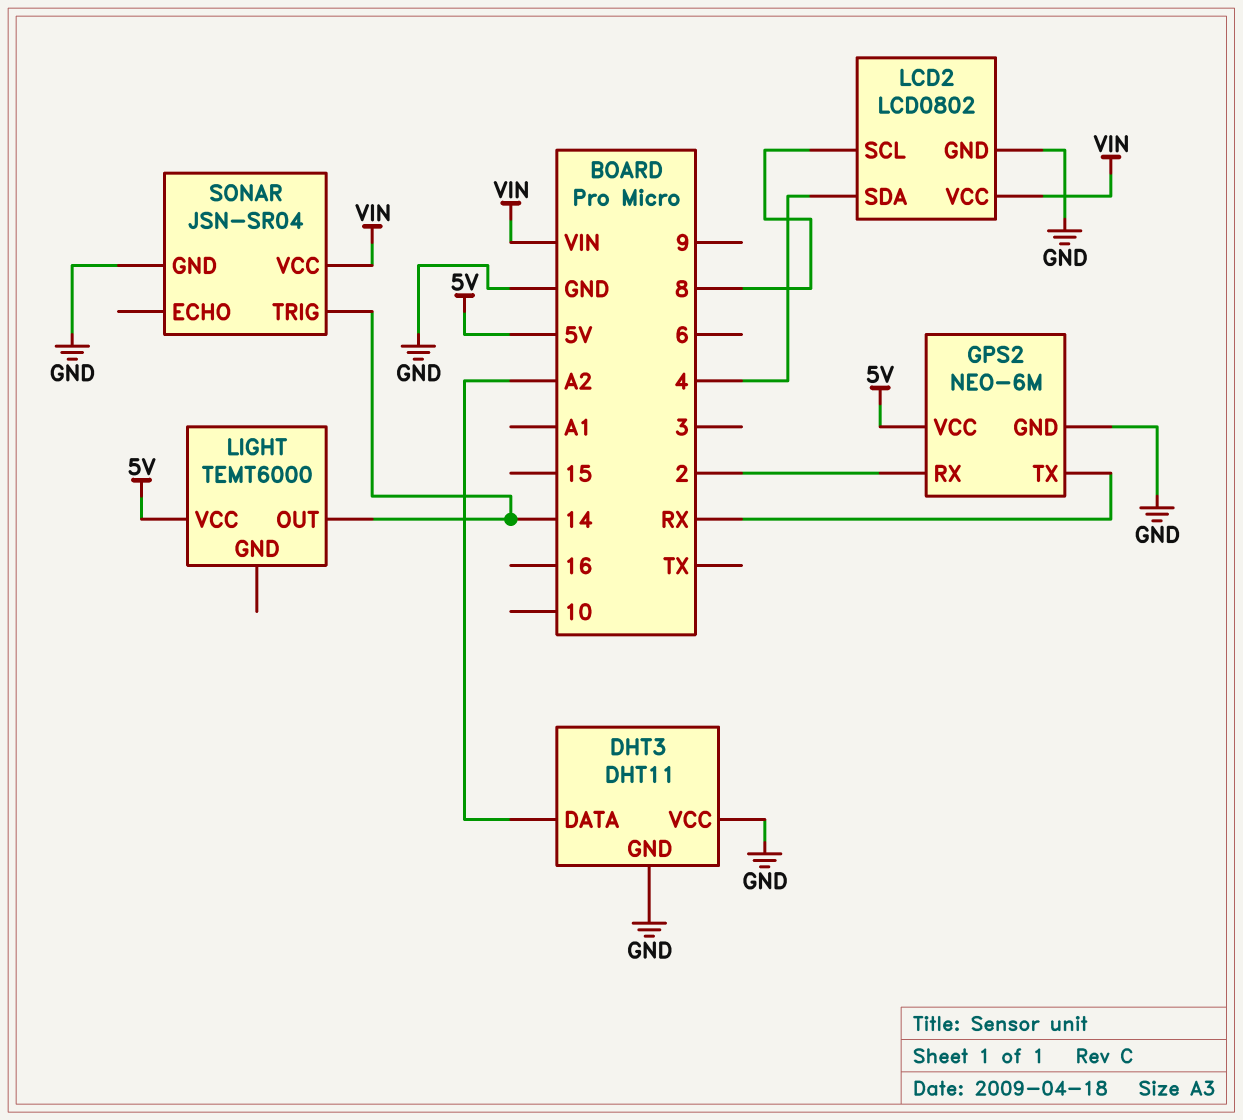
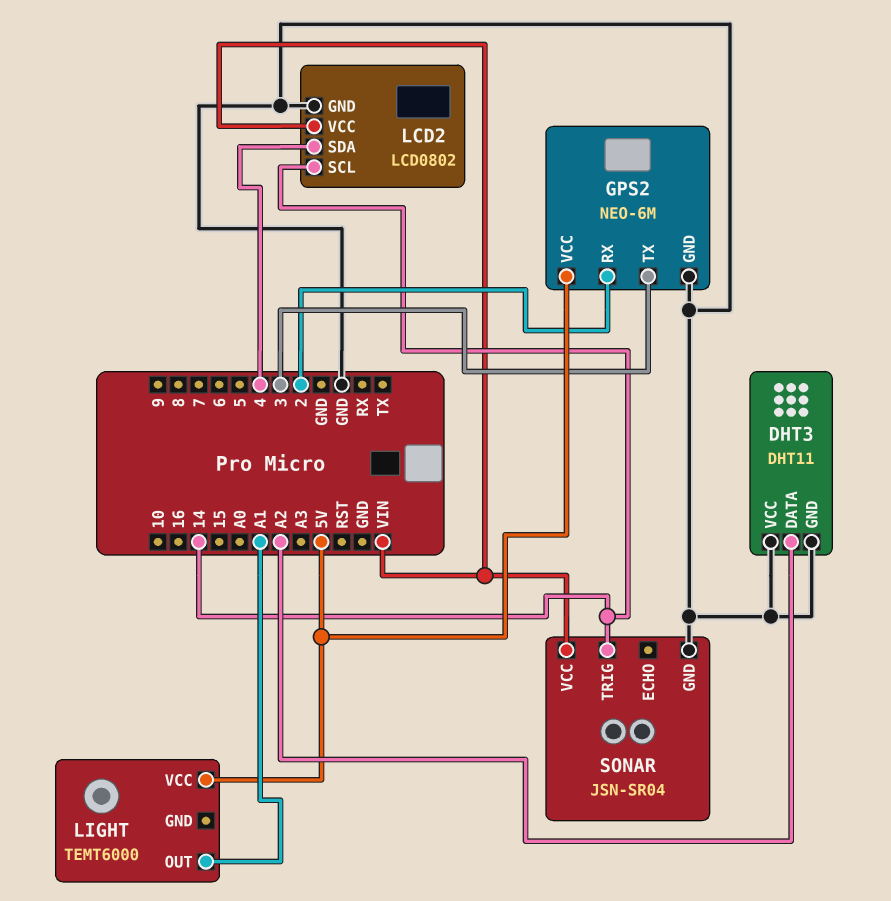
GPS2 pin TX: RX -> 3
LCD2 pin SCL: 8 -> 14
LIGHT pin OUT: 14 -> A1

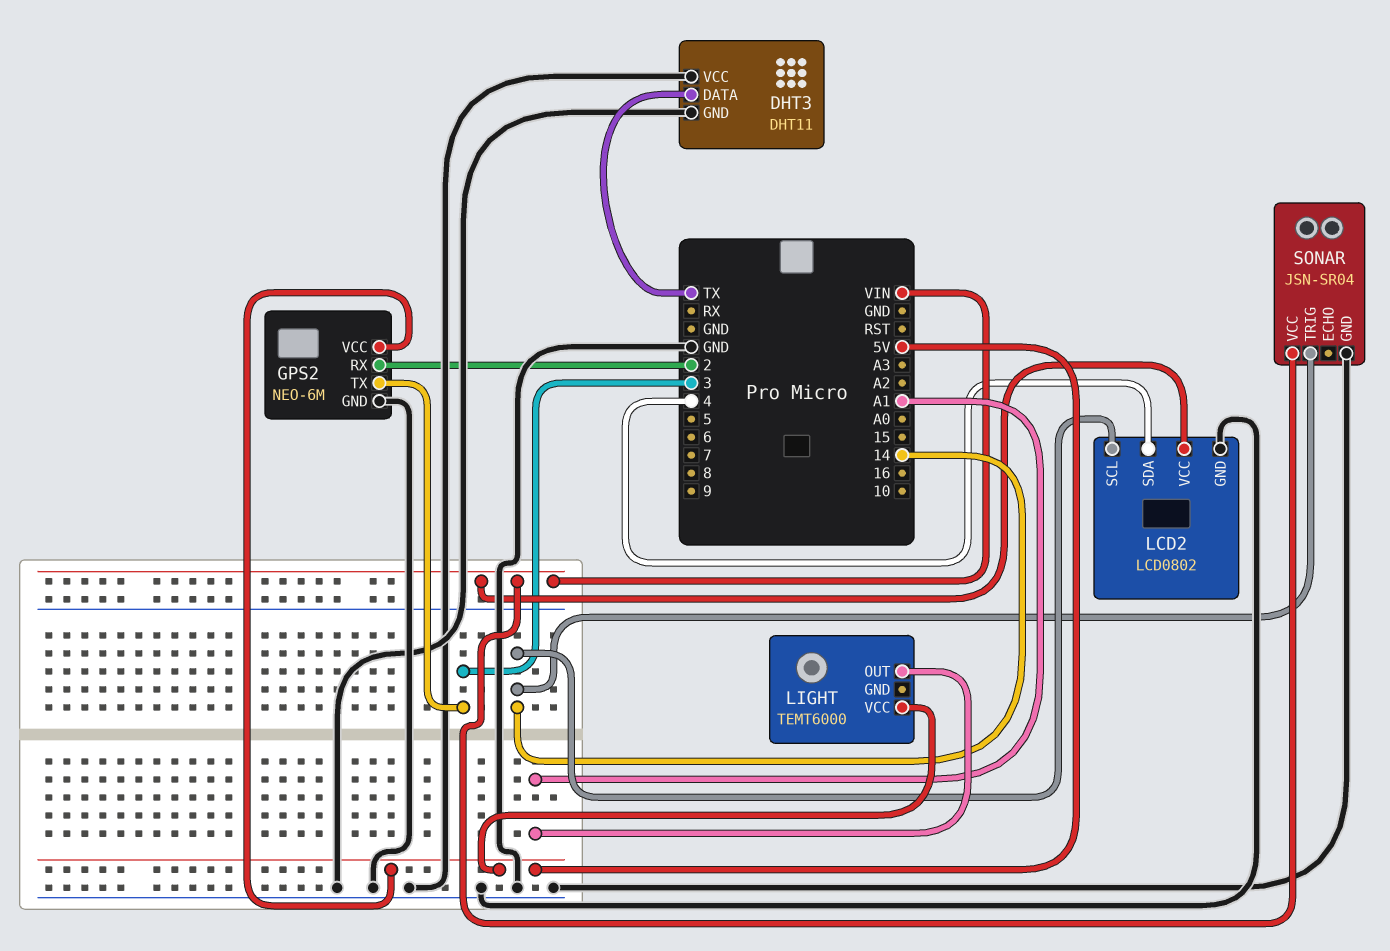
DHT3 pin DATA: A2 -> TX

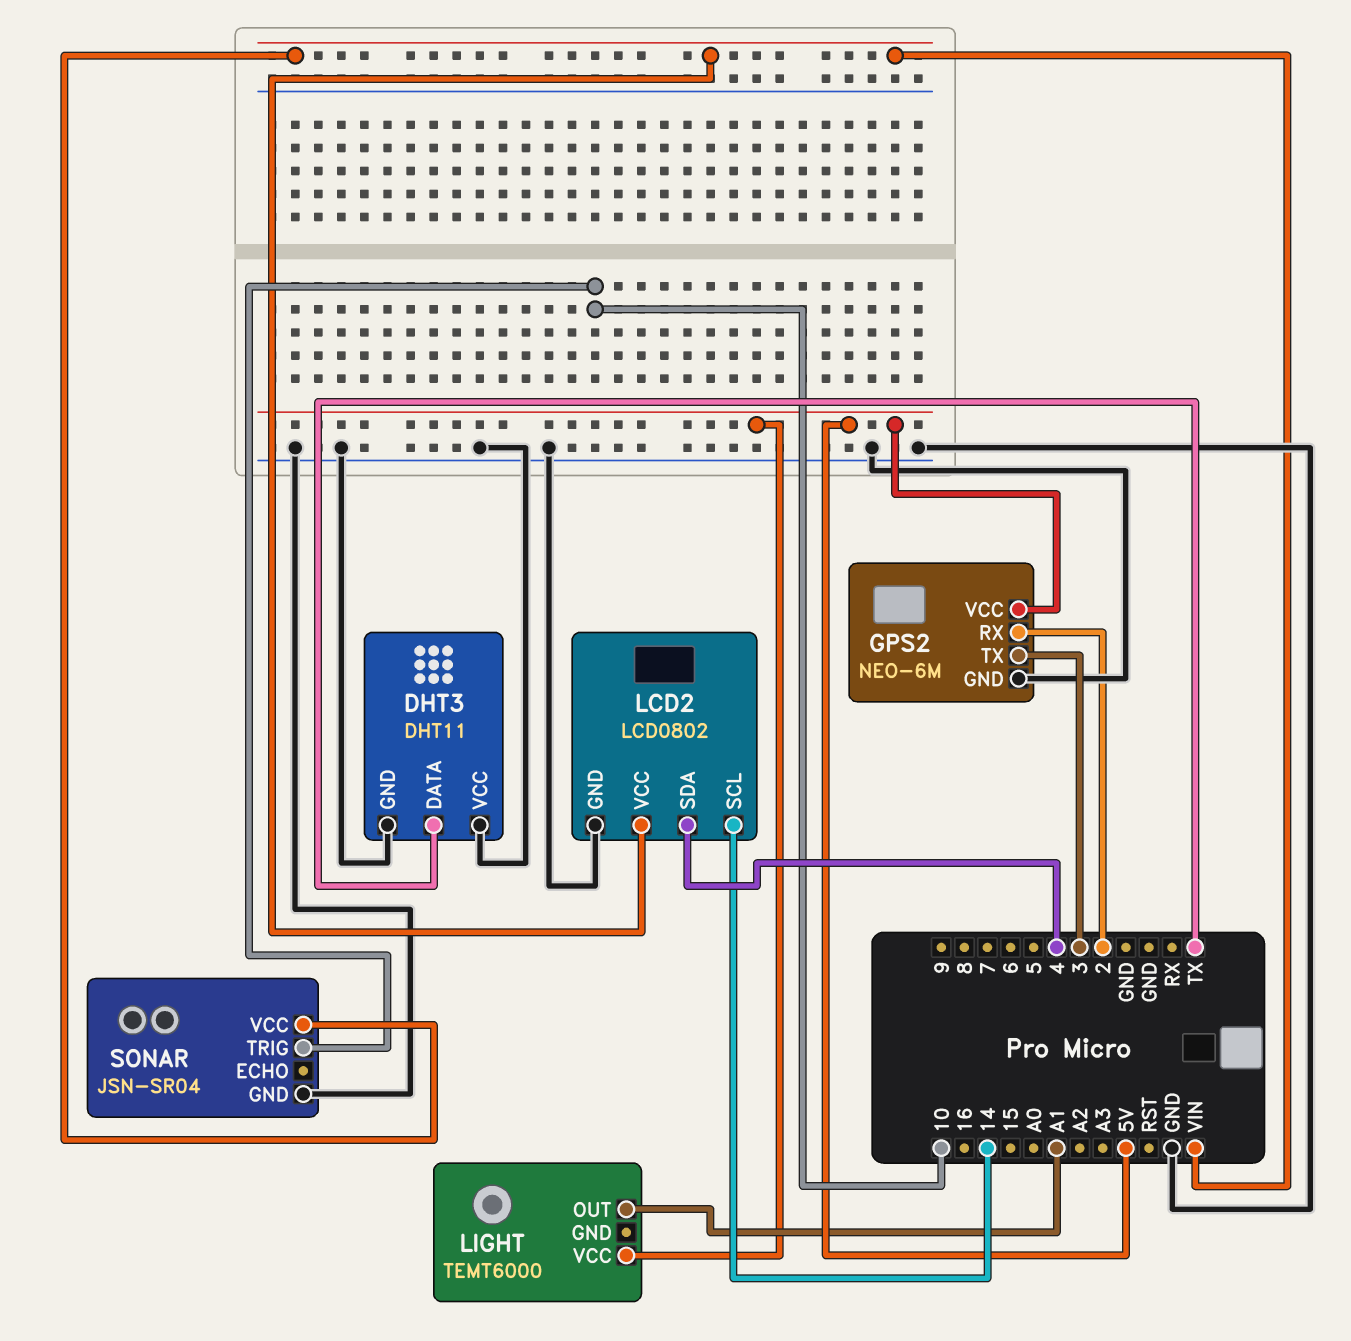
SONAR pin TRIG: 14 -> 10

